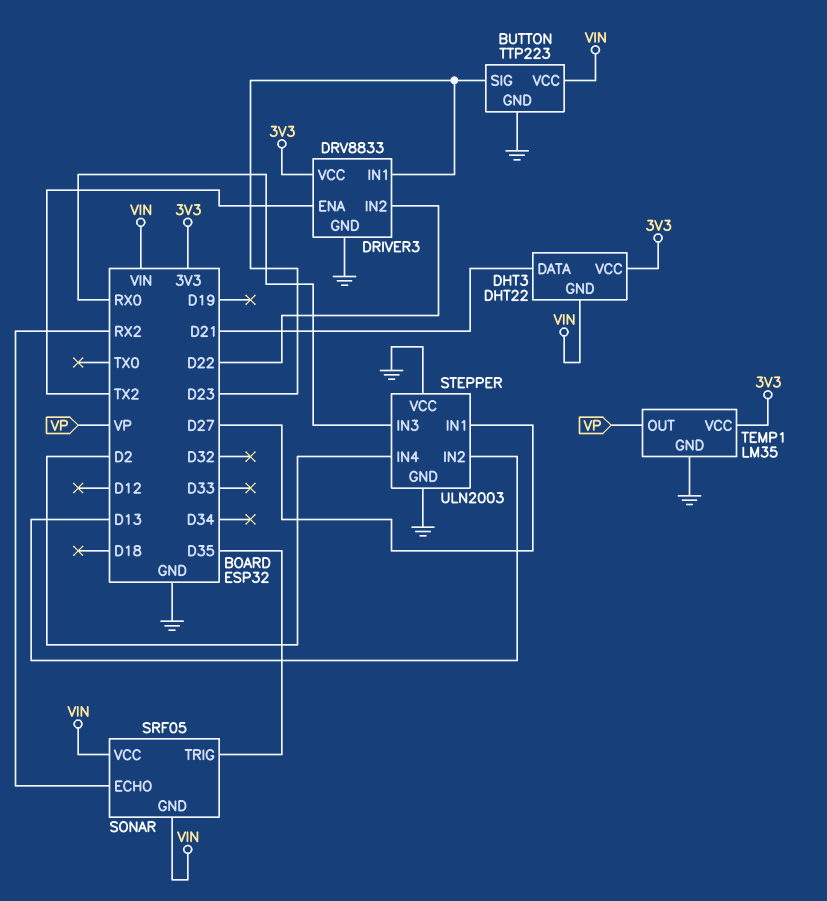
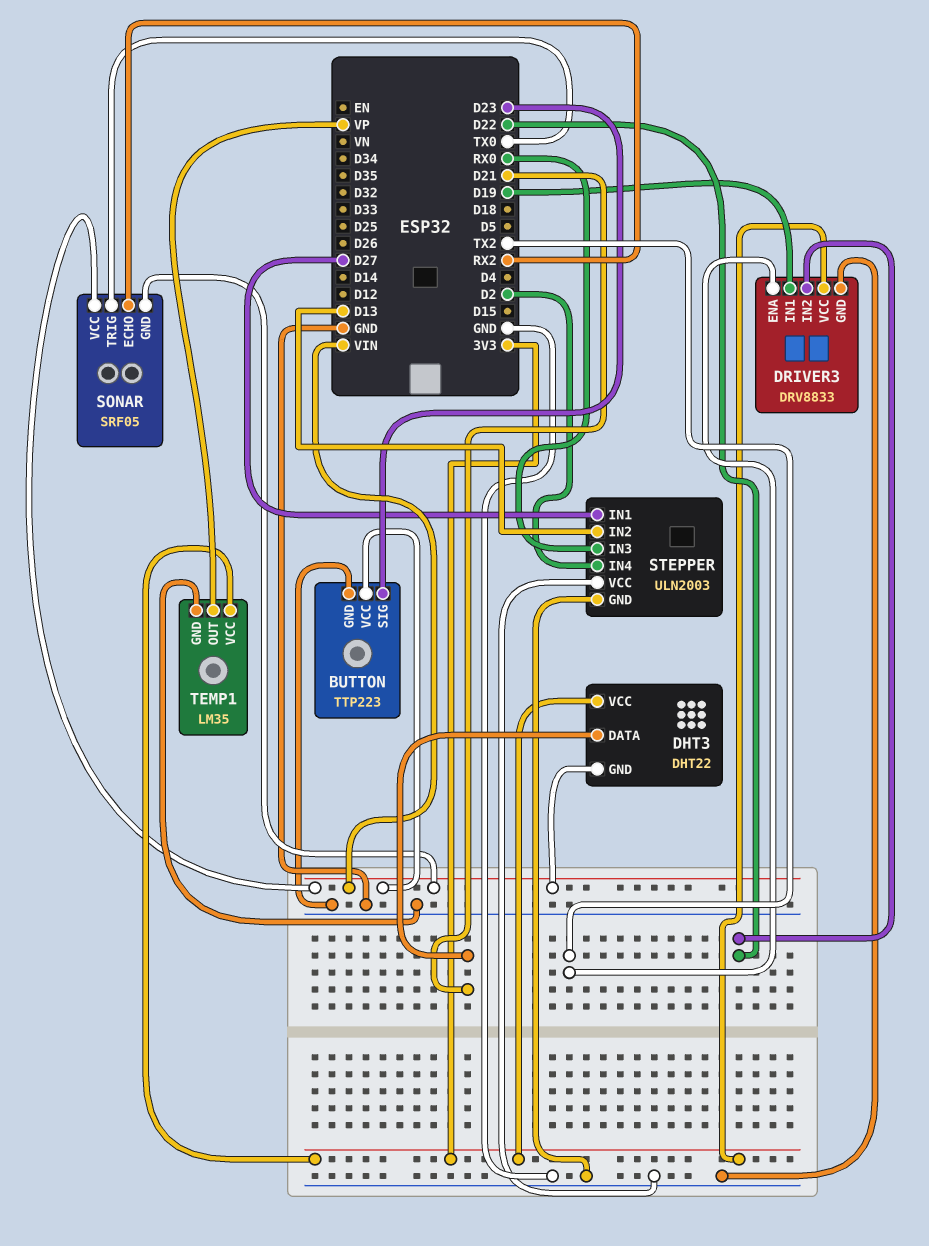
DRIVER3 pin IN1: D23 -> D19
SONAR pin TRIG: D35 -> TX0

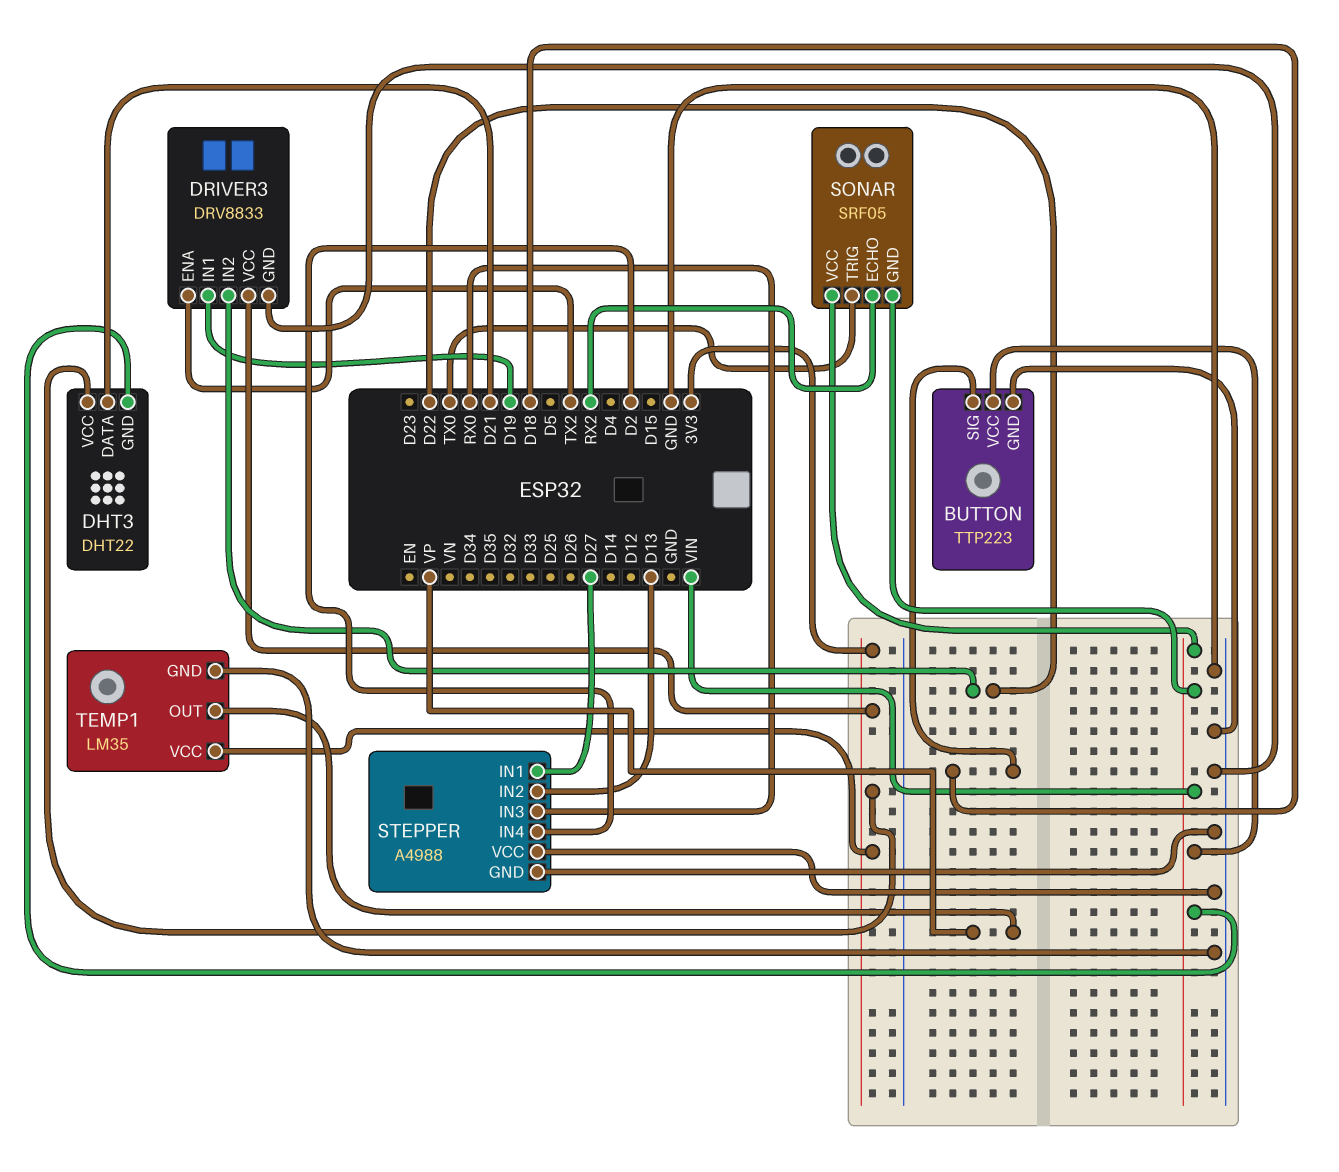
BUTTON pin SIG: D23 -> D18
STEPPER: ULN2003 -> A4988

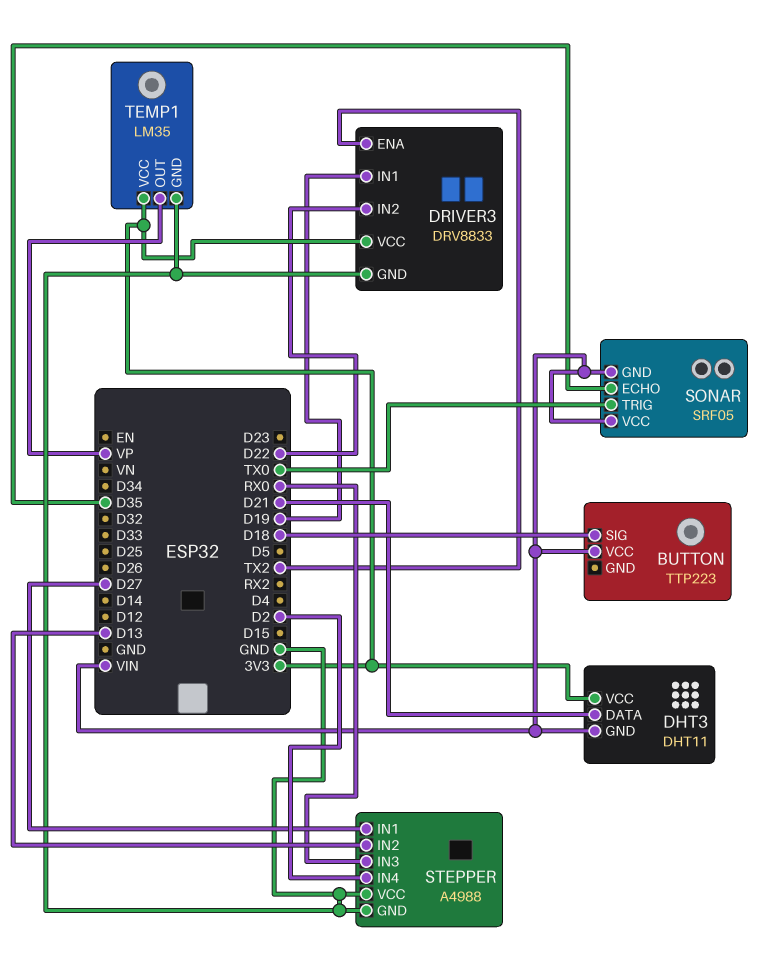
BUTTON pin GND: GND -> none
DHT3: DHT22 -> DHT11
SONAR pin ECHO: RX2 -> D35

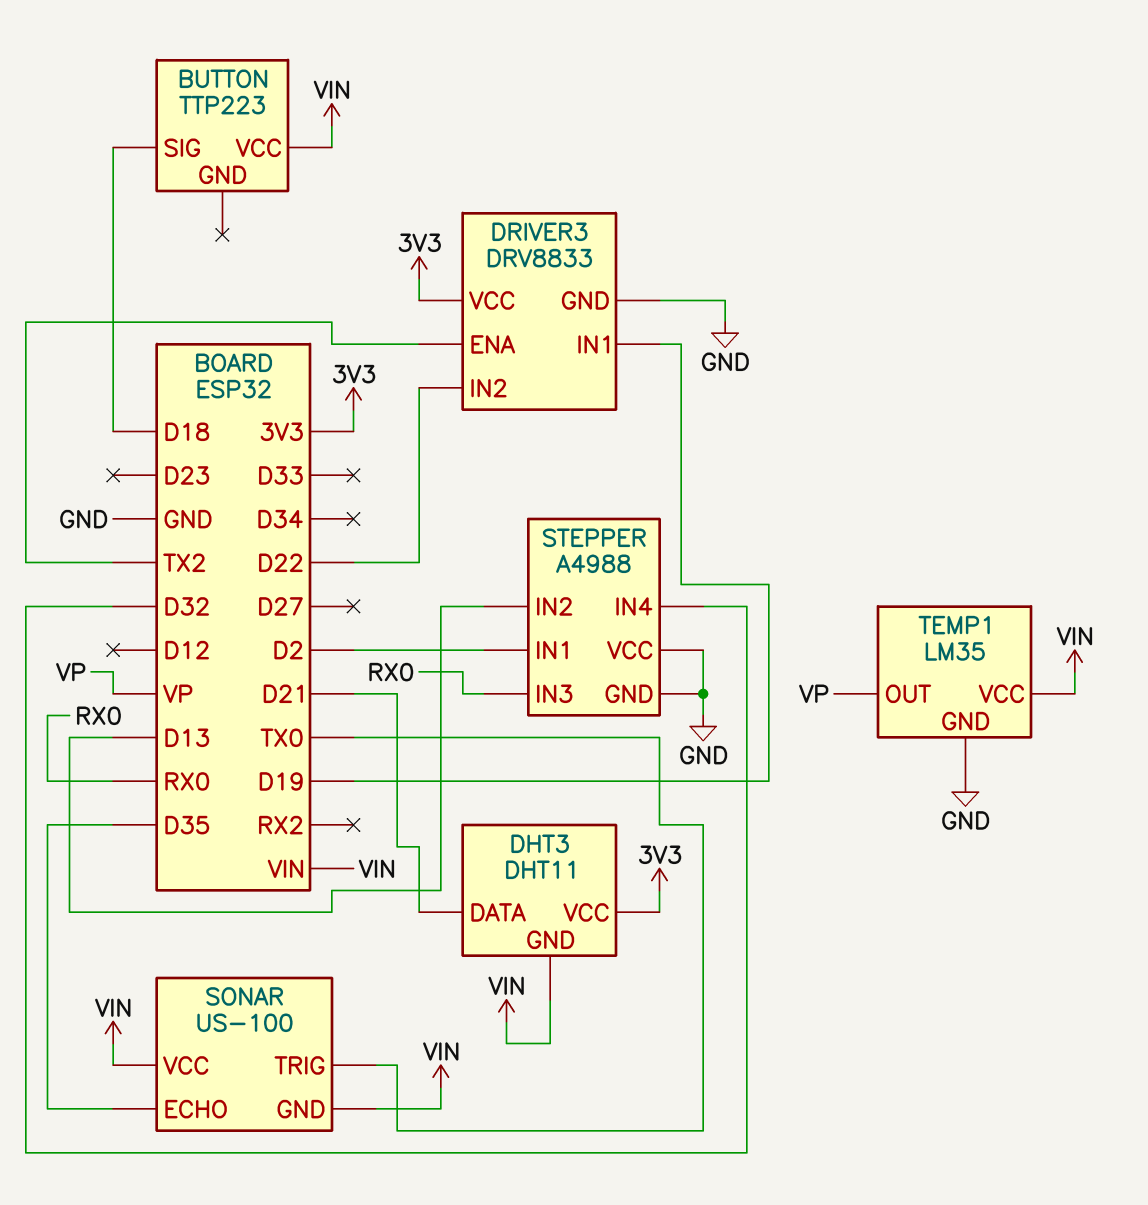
SONAR: SRF05 -> US-100
STEPPER pin IN1: D27 -> D2
STEPPER pin IN4: D2 -> D32
TEMP1 pin VCC: 3V3 -> VIN

